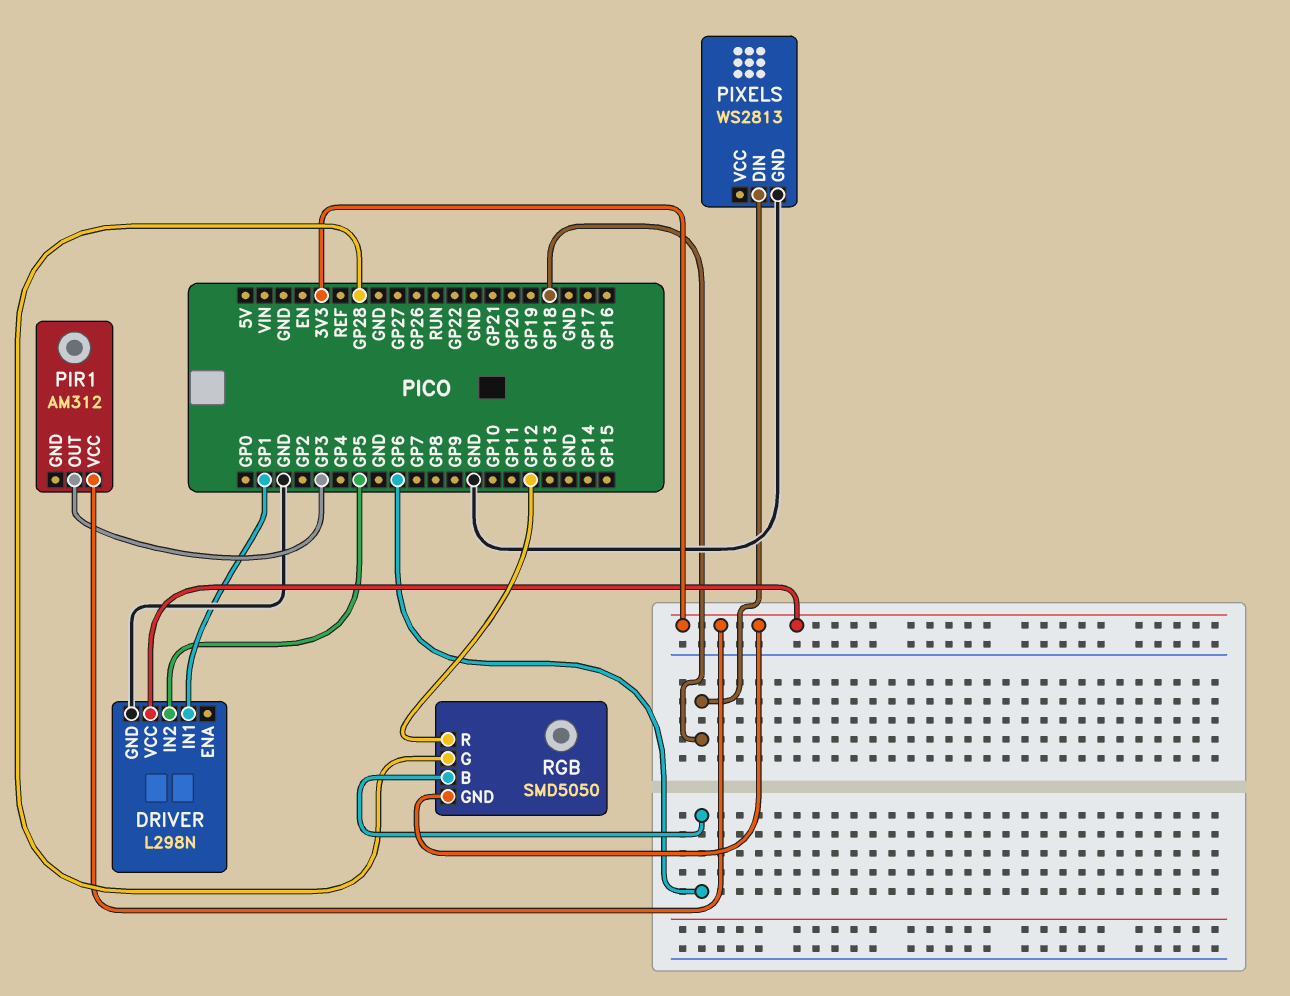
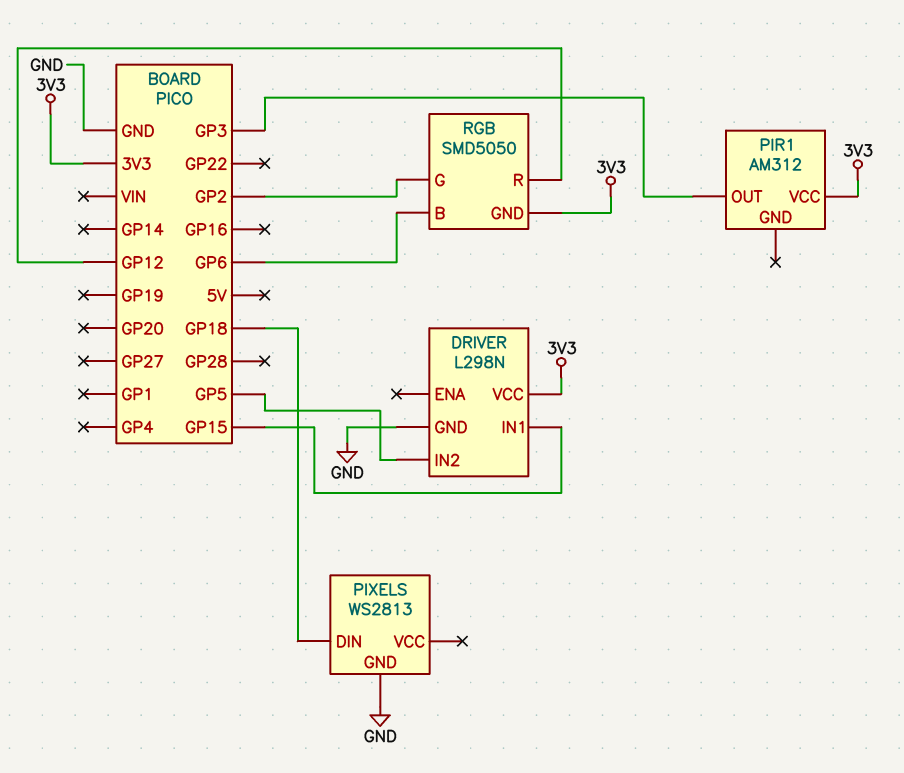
DRIVER pin IN1: GP1 -> GP15
RGB pin G: GP28 -> GP2

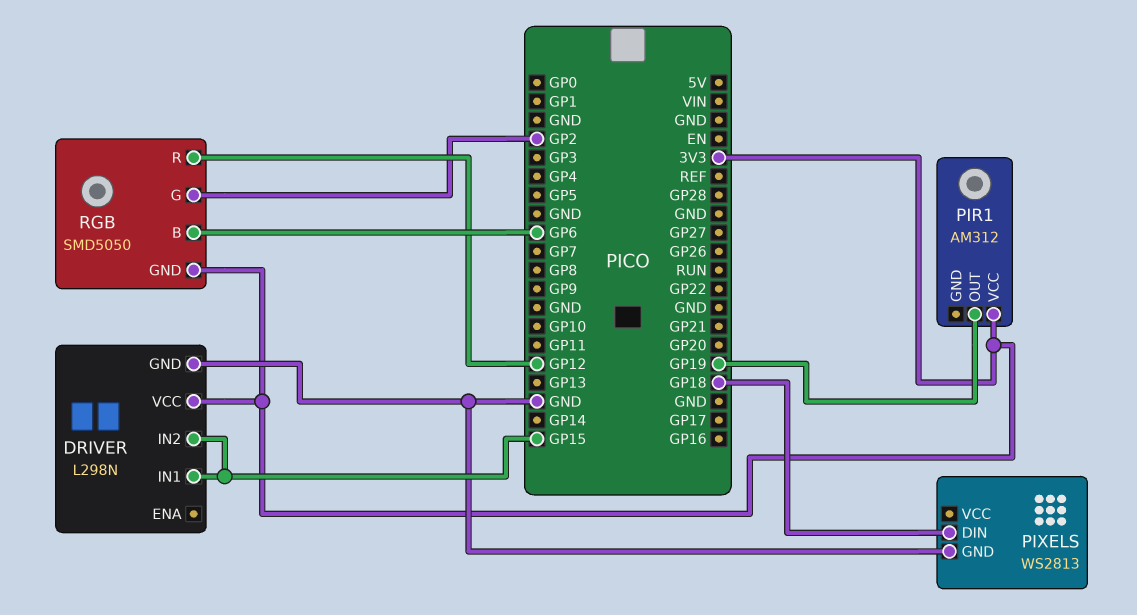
DRIVER pin IN2: GP5 -> GP15
PIR1 pin OUT: GP3 -> GP19

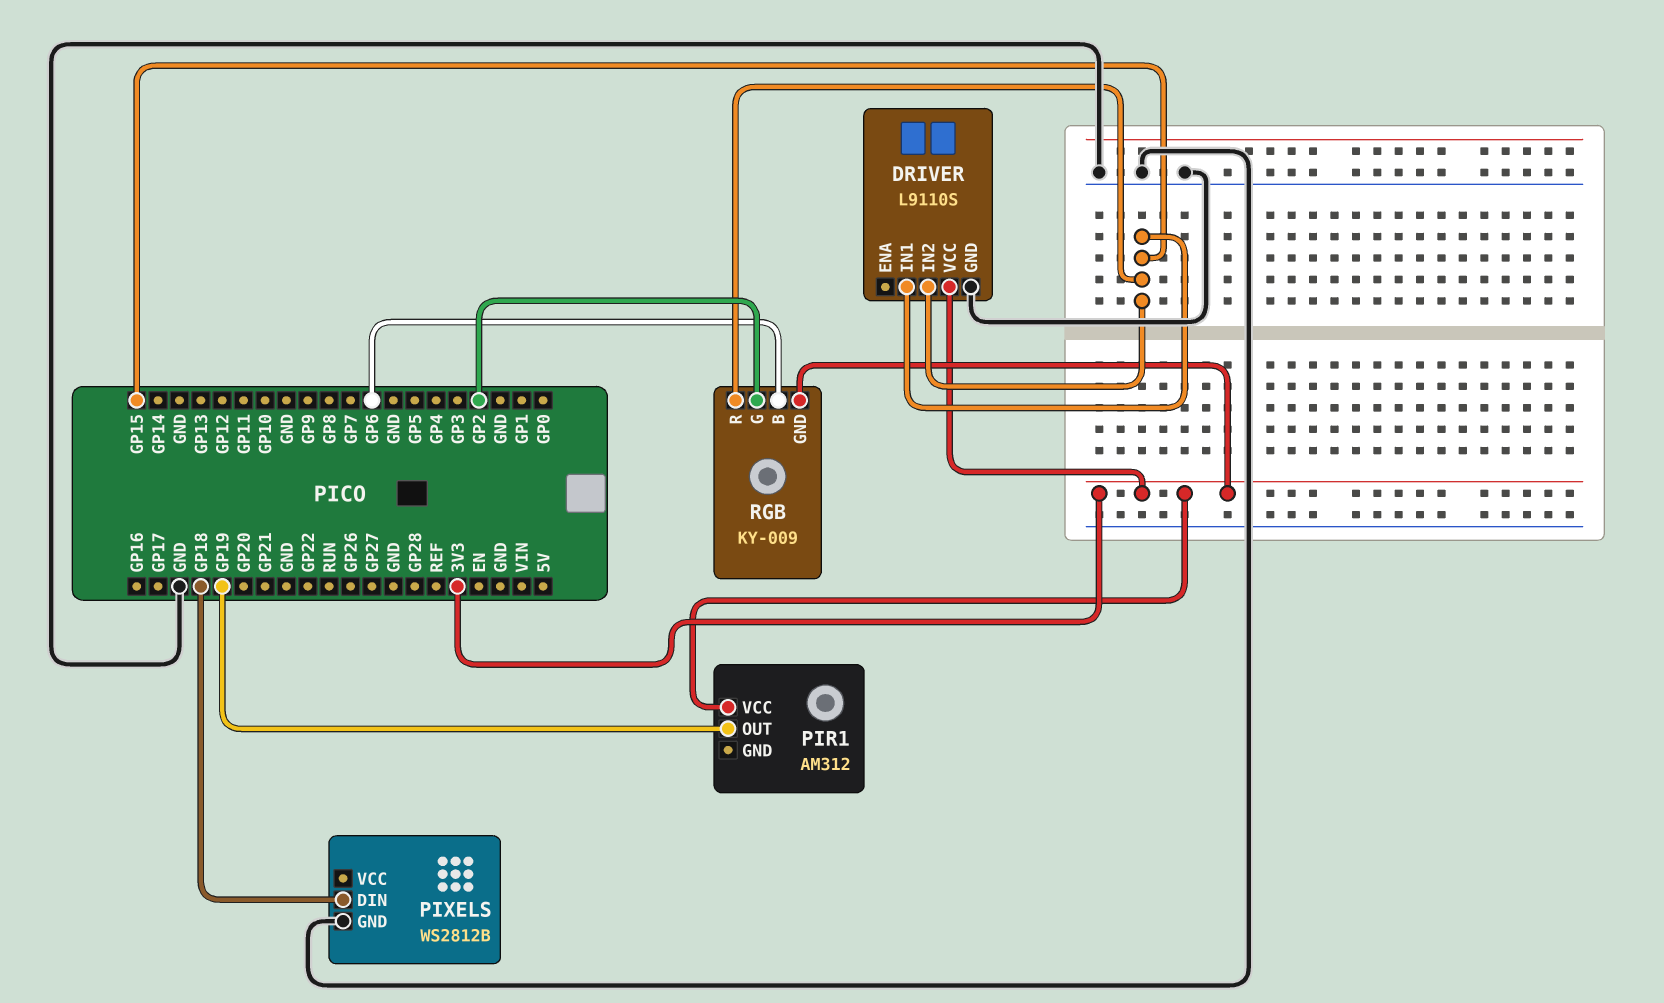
DRIVER: L298N -> L9110S
PIXELS: WS2813 -> WS2812B
RGB: SMD5050 -> KY-009
RGB pin R: GP12 -> GP15

